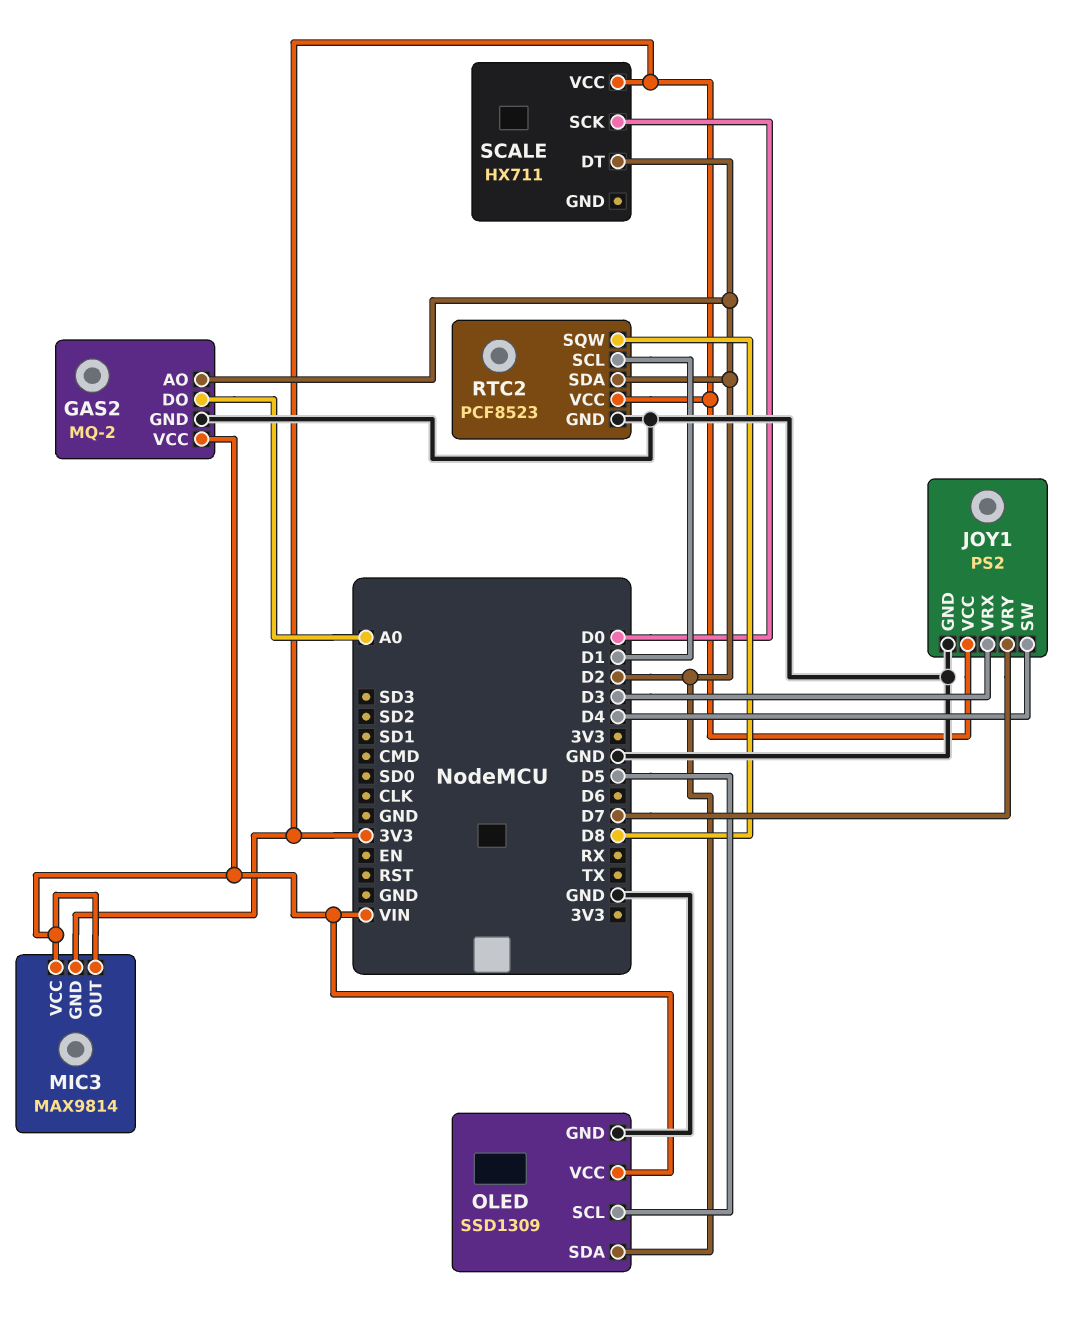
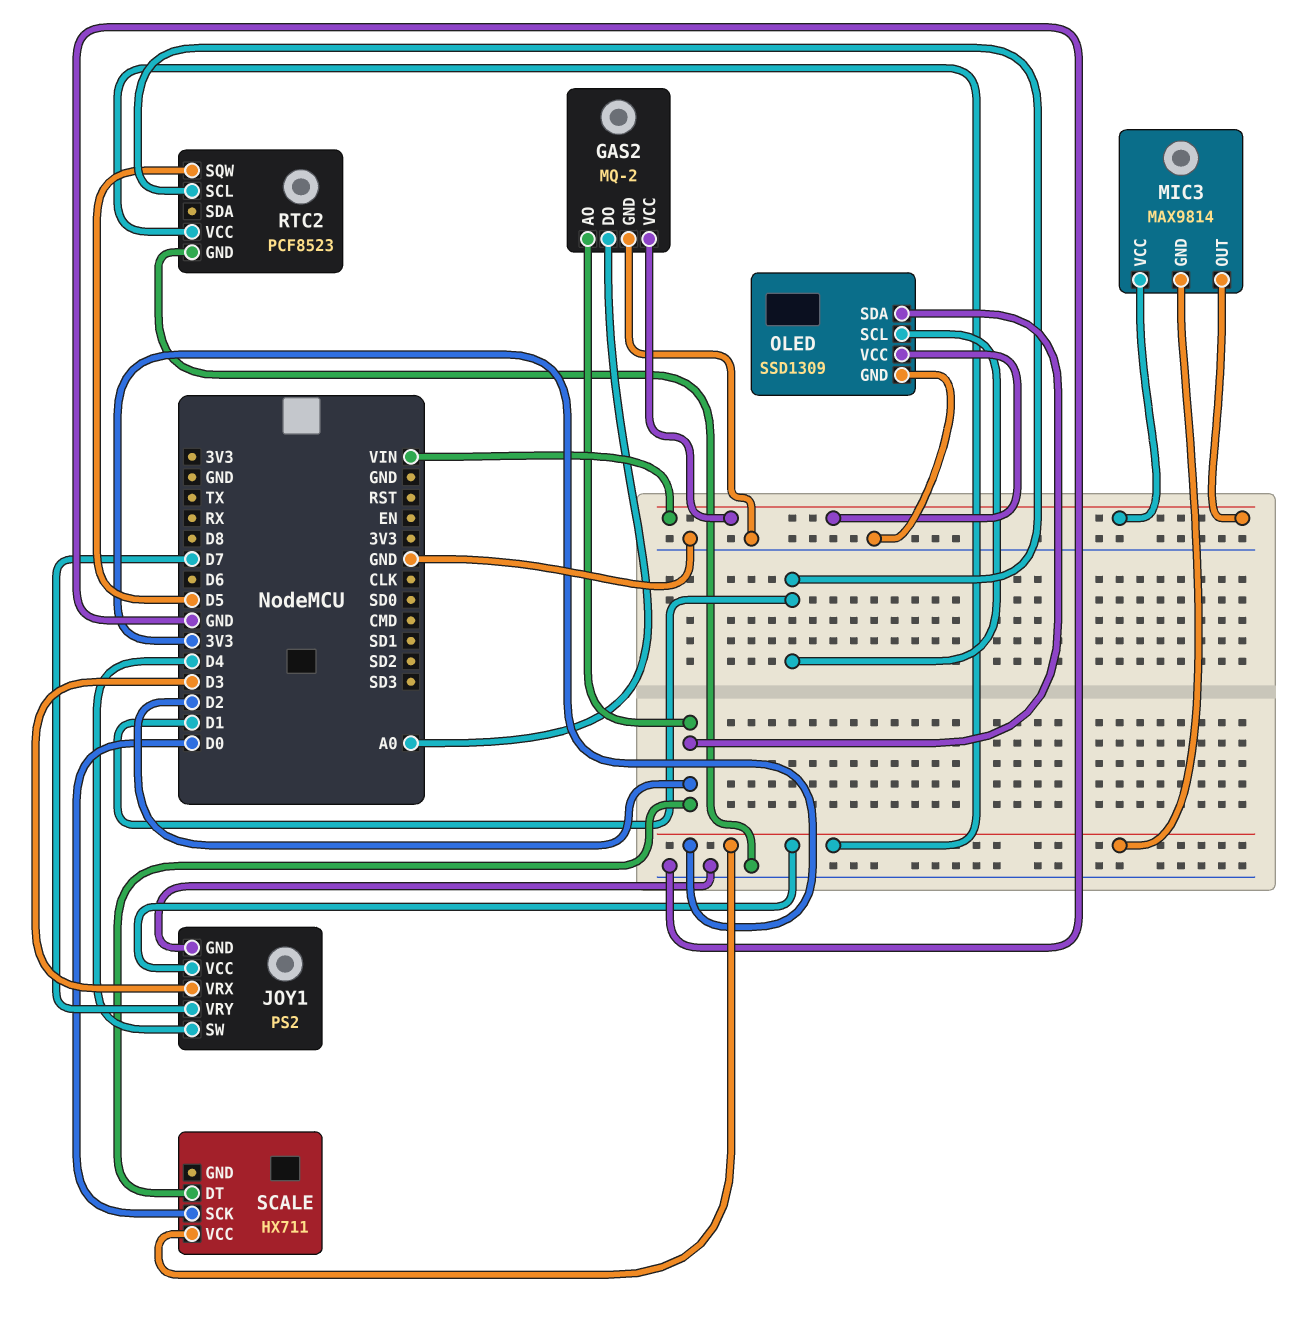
OLED pin SCL: D5 -> D1
RTC2 pin SDA: D2 -> none
RTC2 pin SQW: D8 -> D5

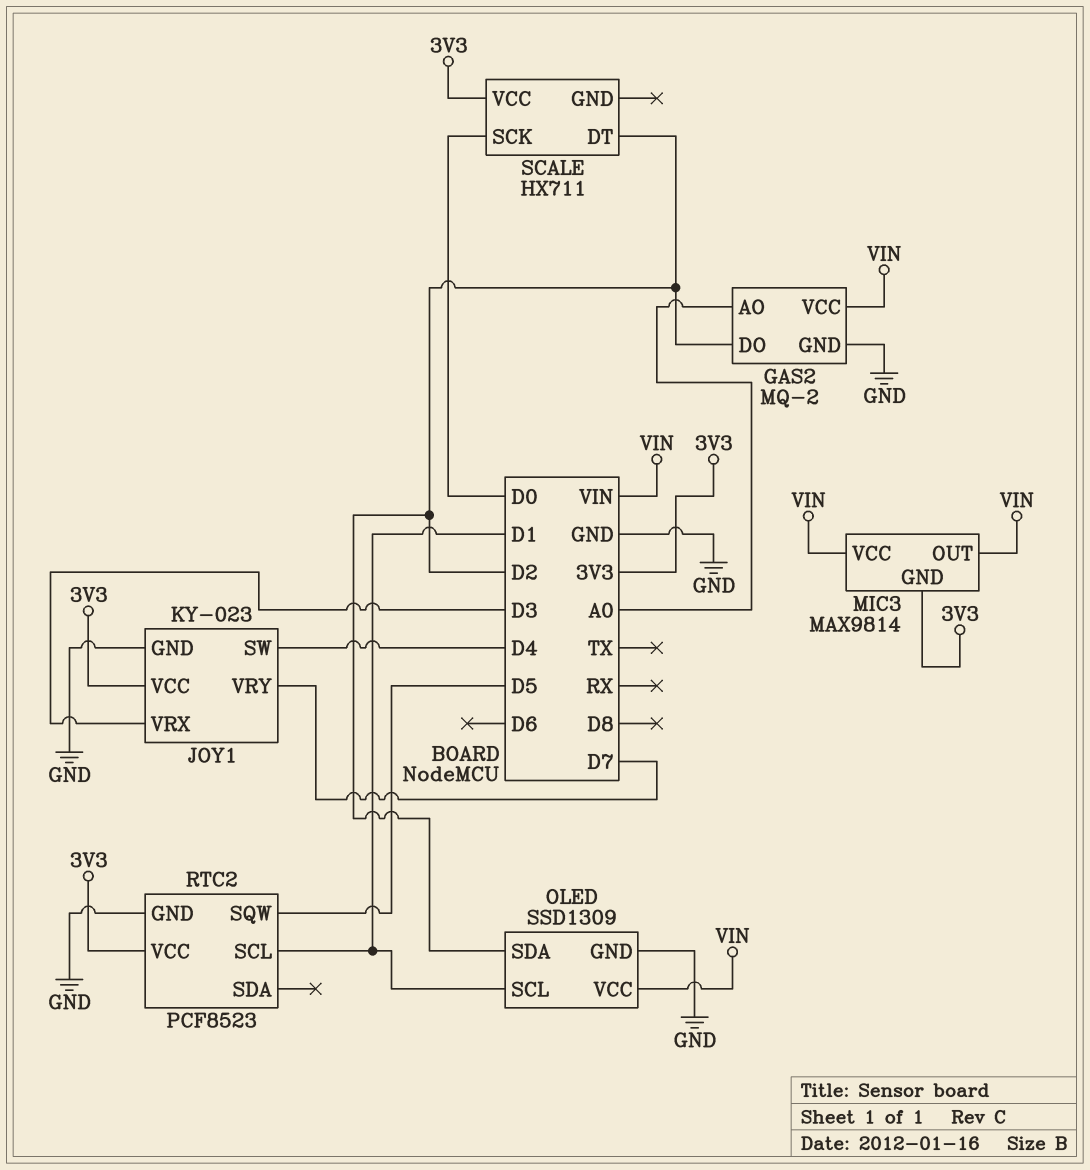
GAS2 pin AO: D2 -> A0
GAS2 pin DO: A0 -> D2
JOY1: PS2 -> KY-023

